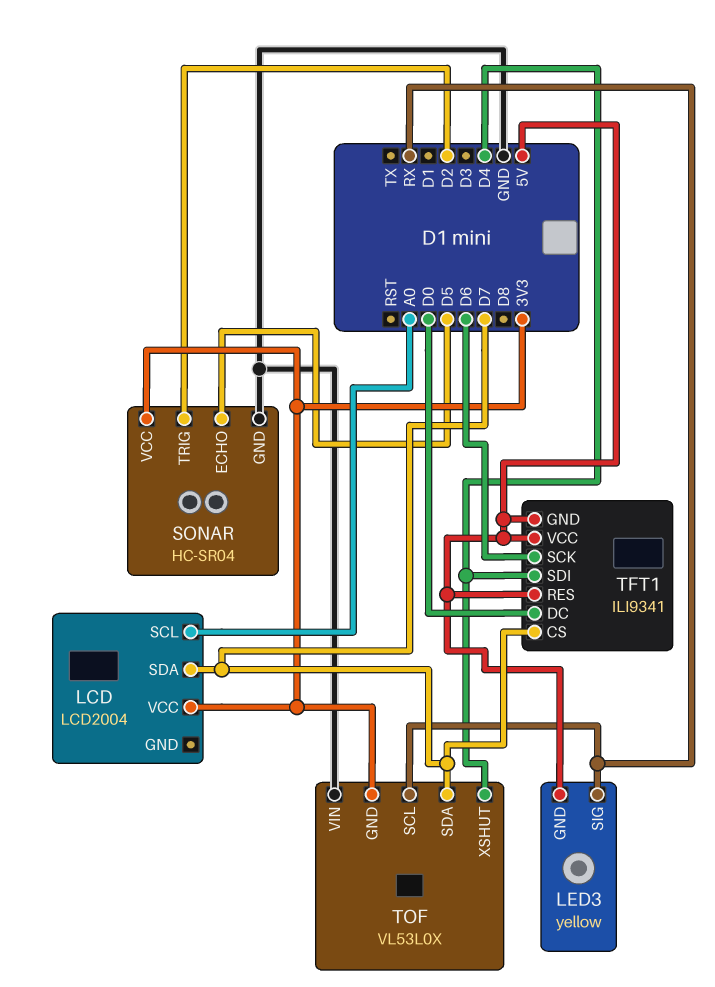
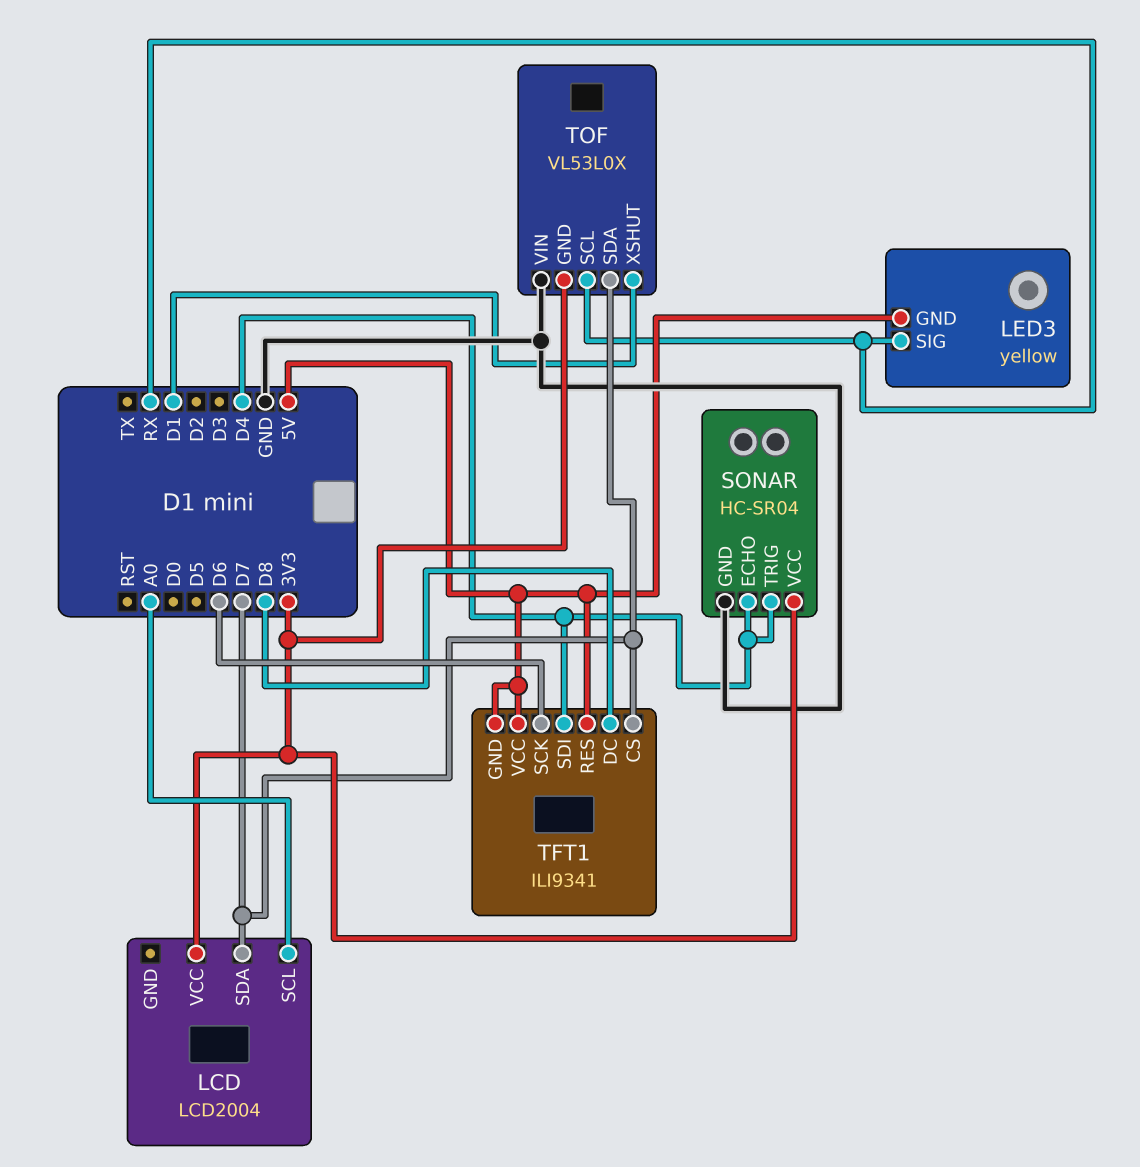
SONAR pin ECHO: D5 -> D4
SONAR pin TRIG: D2 -> D4
TFT1 pin DC: D0 -> D8
TOF pin XSHUT: D4 -> D1

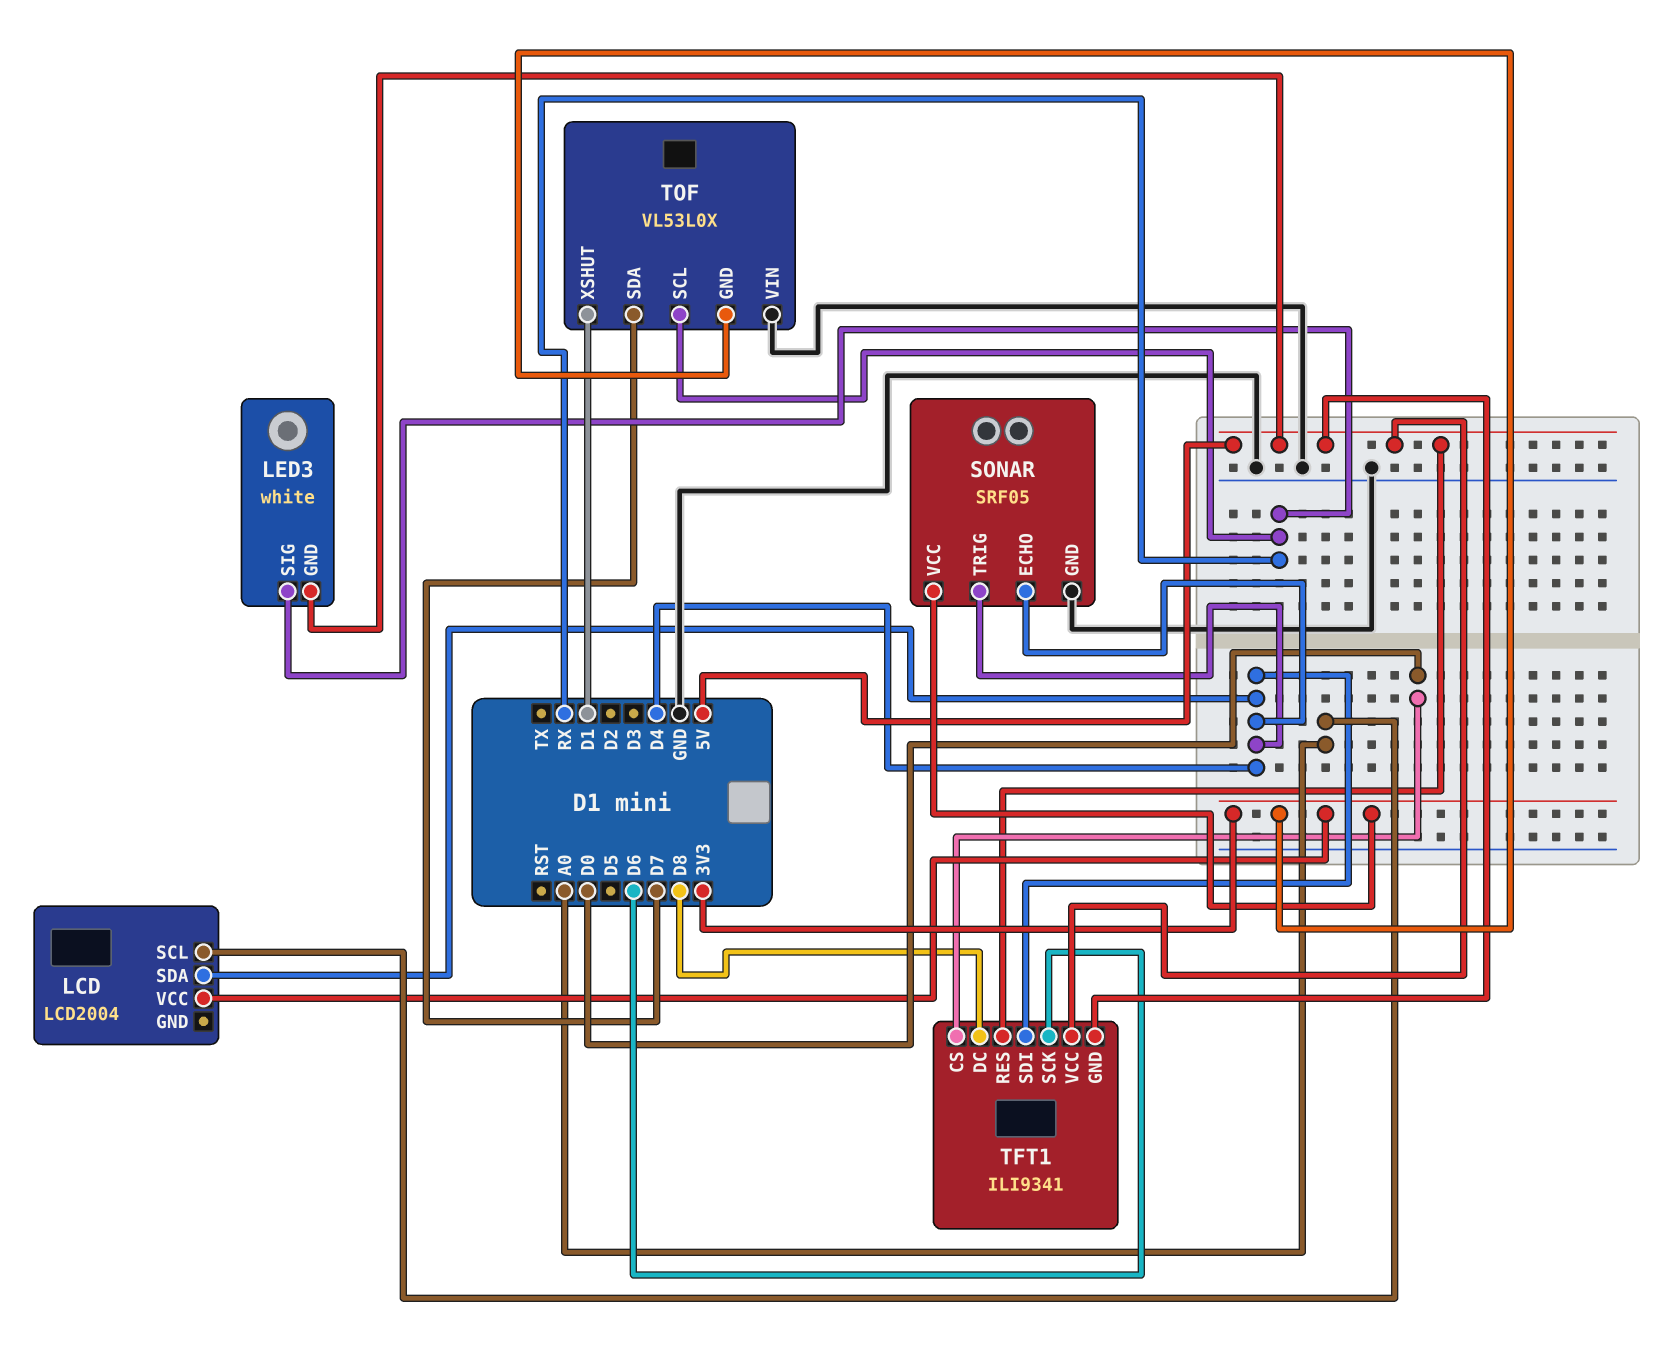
LCD pin SDA: D7 -> D4
LED3: yellow -> white
SONAR: HC-SR04 -> SRF05
TFT1 pin CS: D7 -> D0

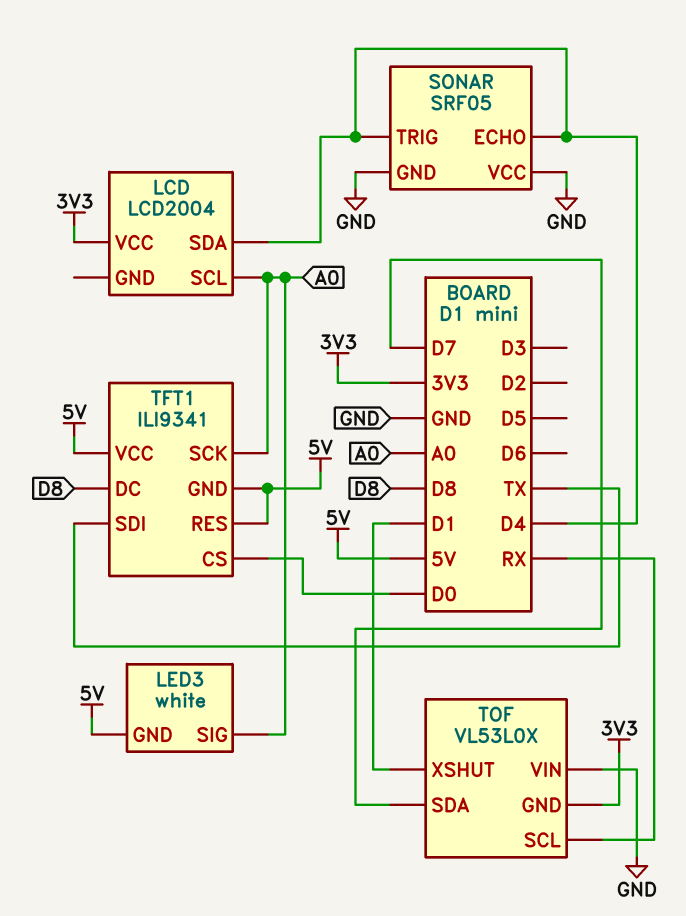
LED3 pin SIG: RX -> A0
SONAR pin VCC: 3V3 -> GND
TFT1 pin SCK: D6 -> A0
TFT1 pin SDI: D4 -> TX

